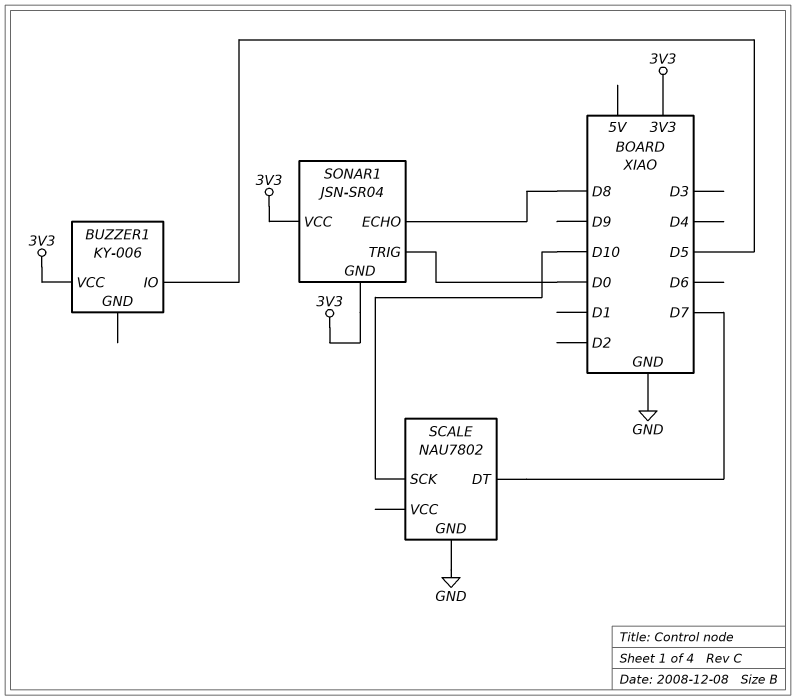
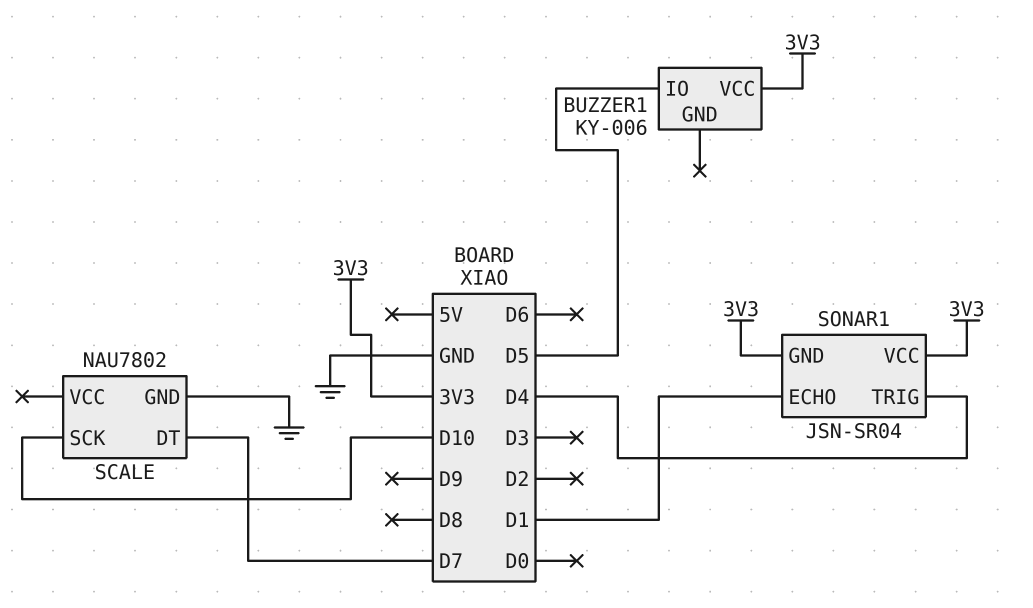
SONAR1 pin ECHO: D8 -> D1
SONAR1 pin TRIG: D0 -> D4

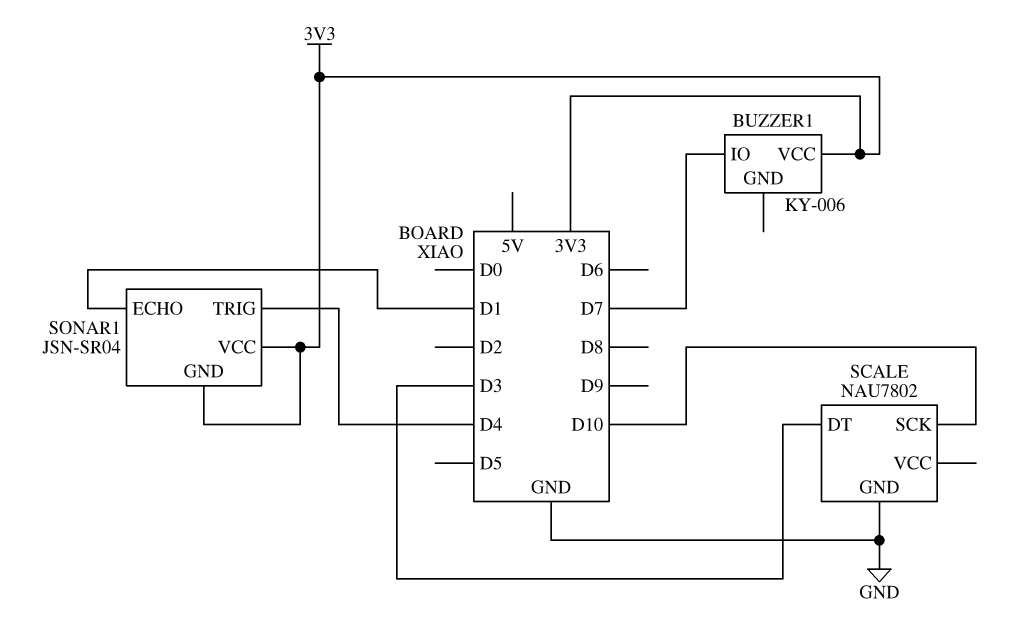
BUZZER1 pin IO: D5 -> D7
SCALE pin DT: D7 -> D3

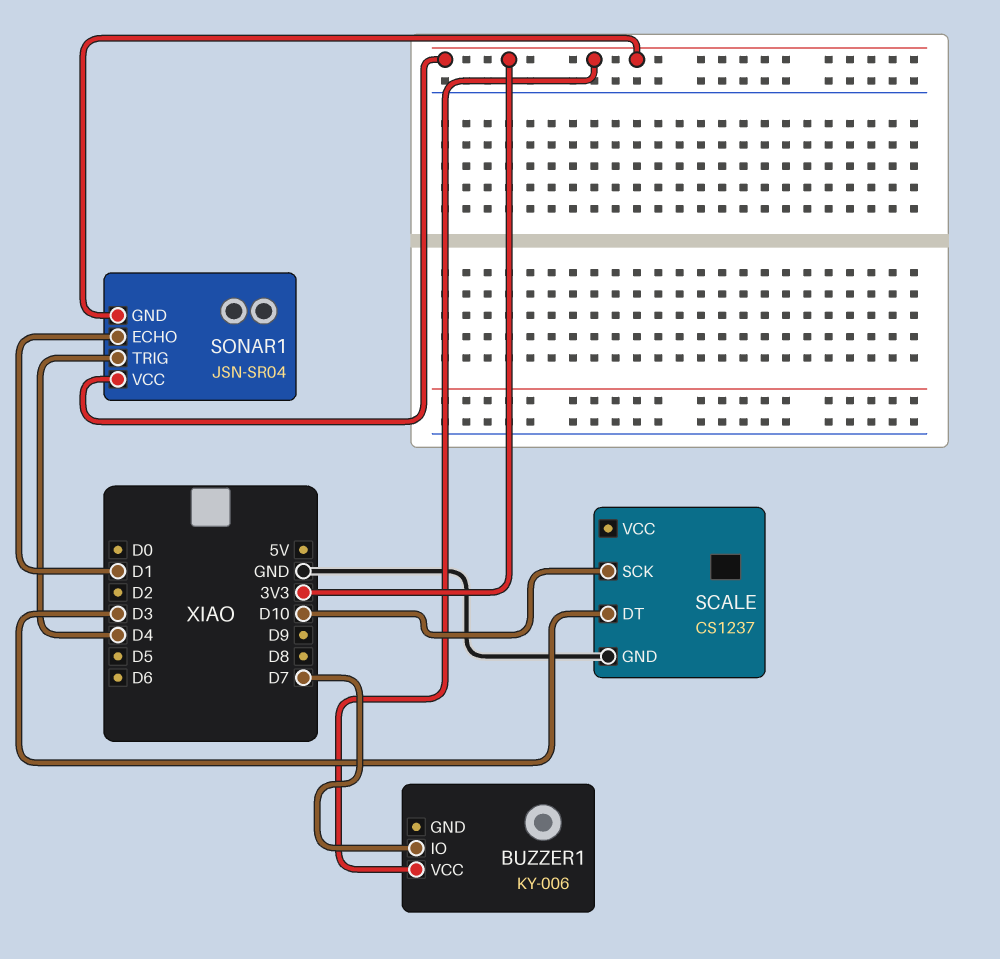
SCALE: NAU7802 -> CS1237

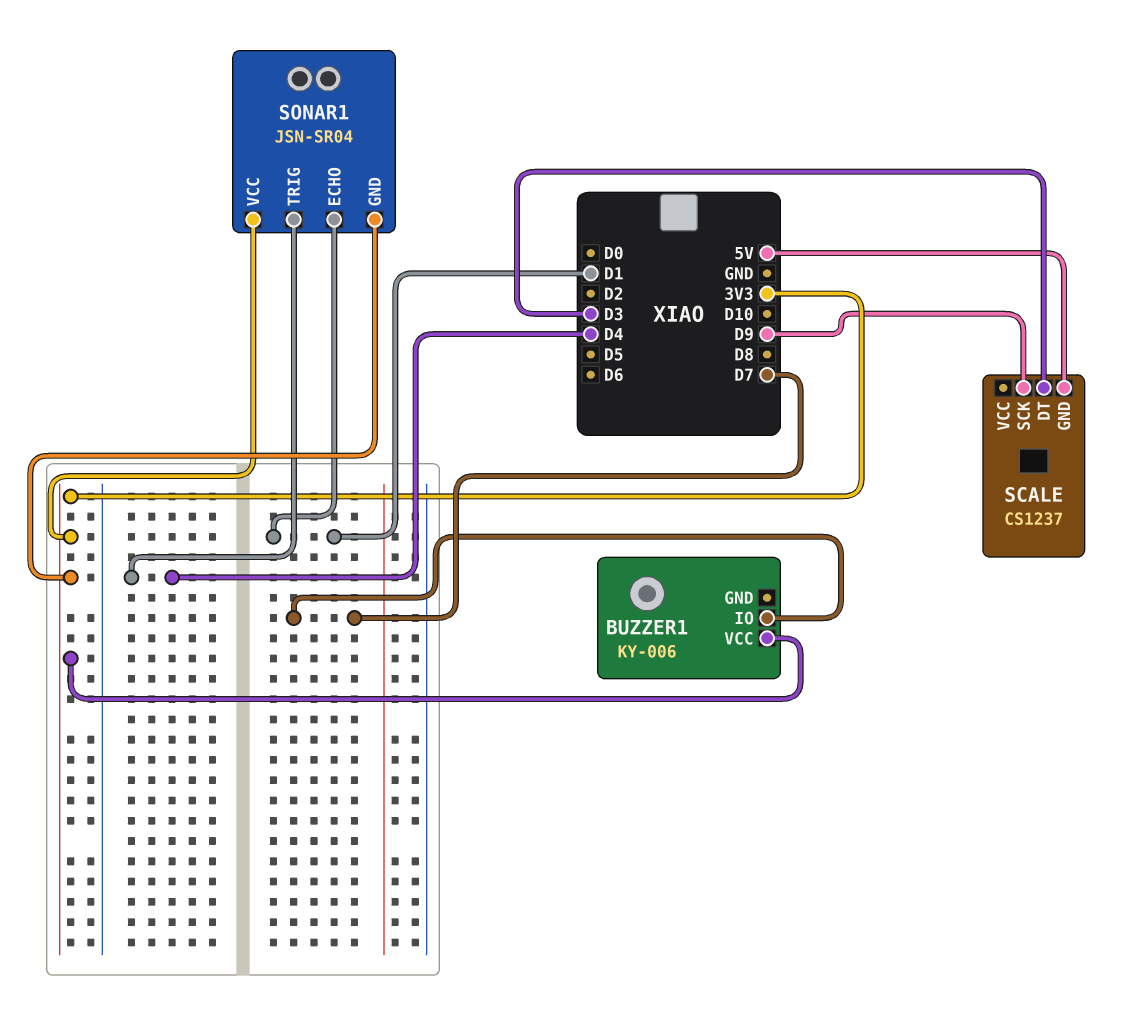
SCALE pin GND: GND -> 5V
SCALE pin SCK: D10 -> D9

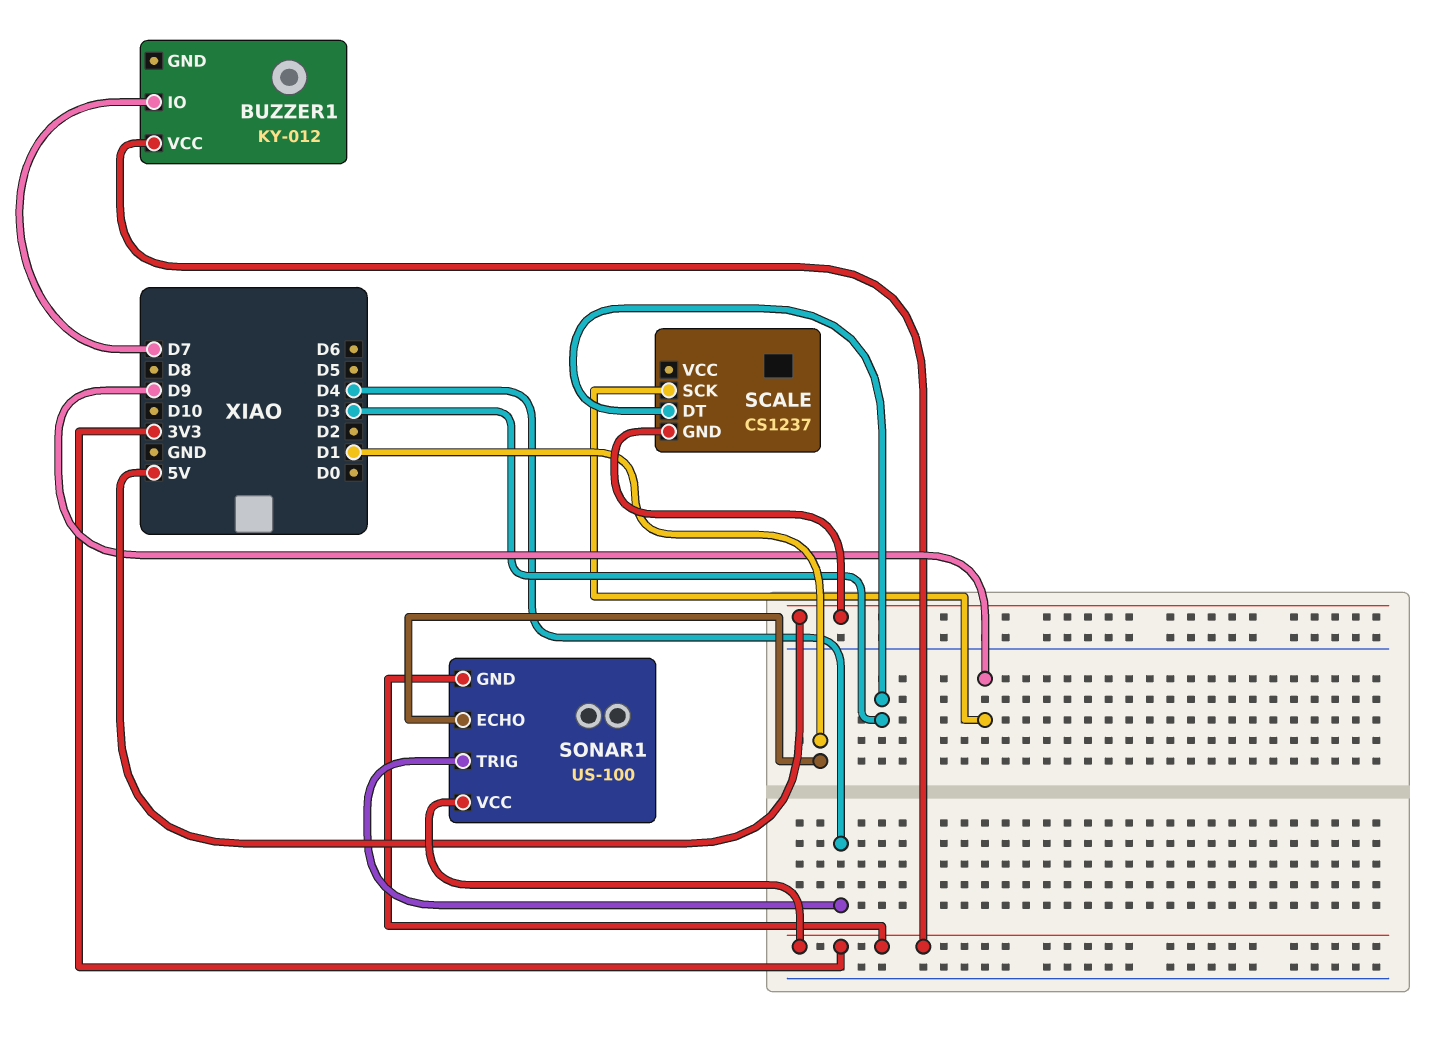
BUZZER1: KY-006 -> KY-012
SONAR1: JSN-SR04 -> US-100

